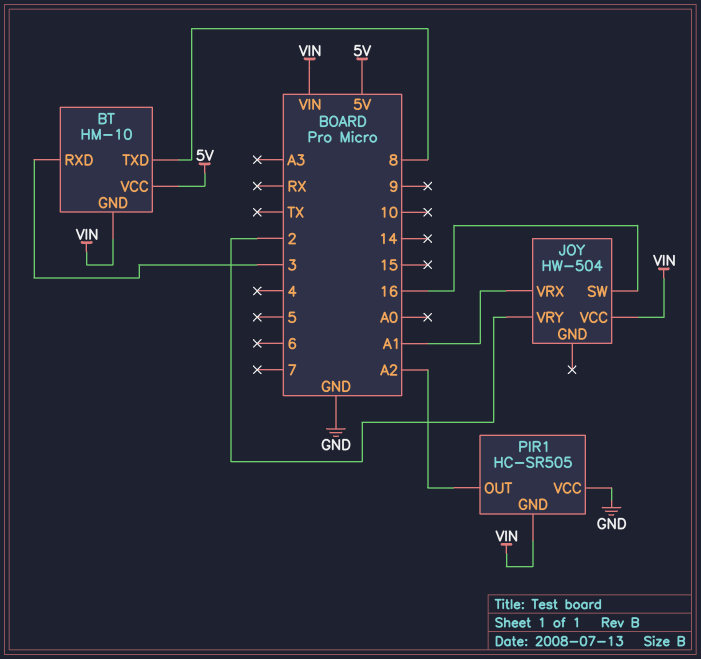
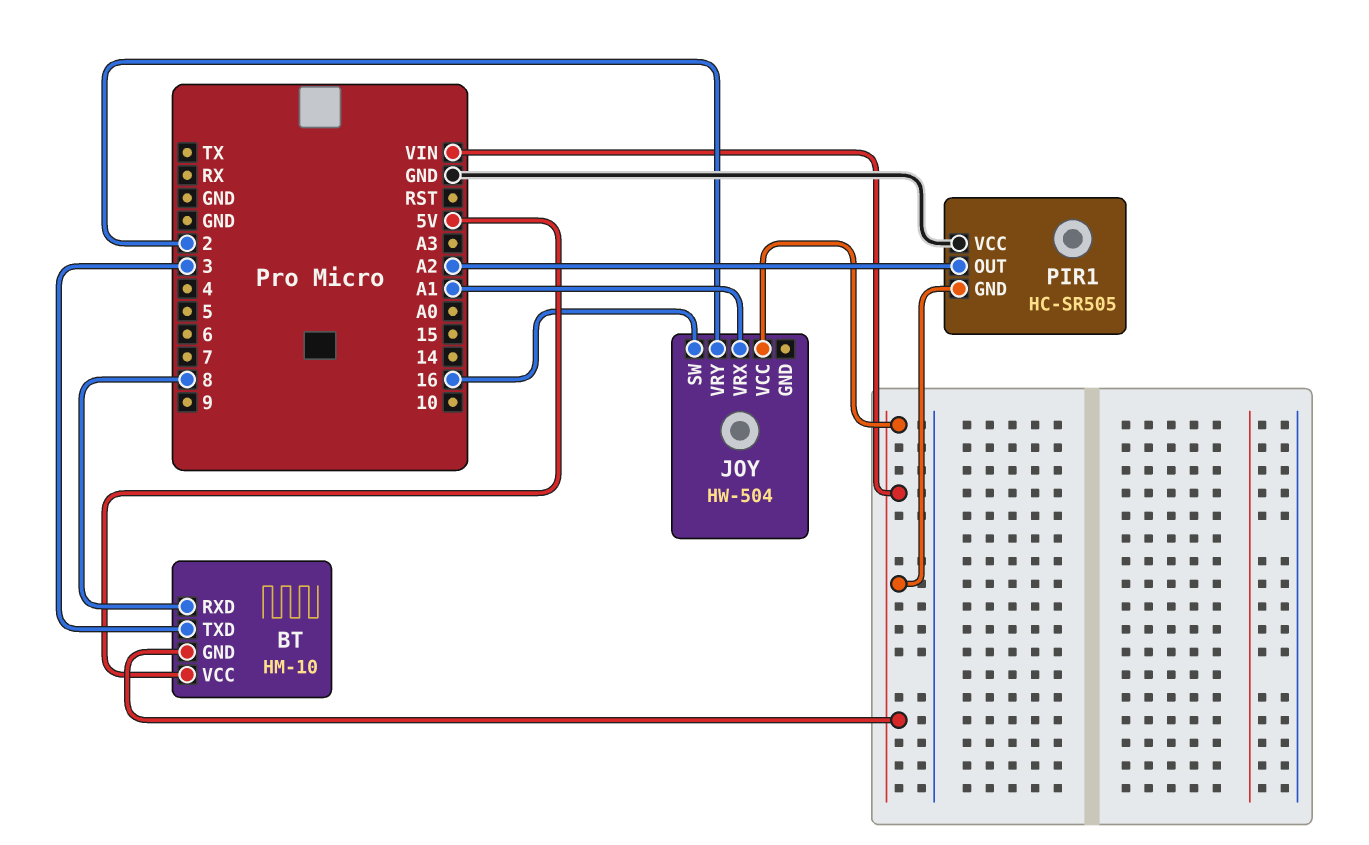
BT pin RXD: 3 -> 8
BT pin TXD: 8 -> 3

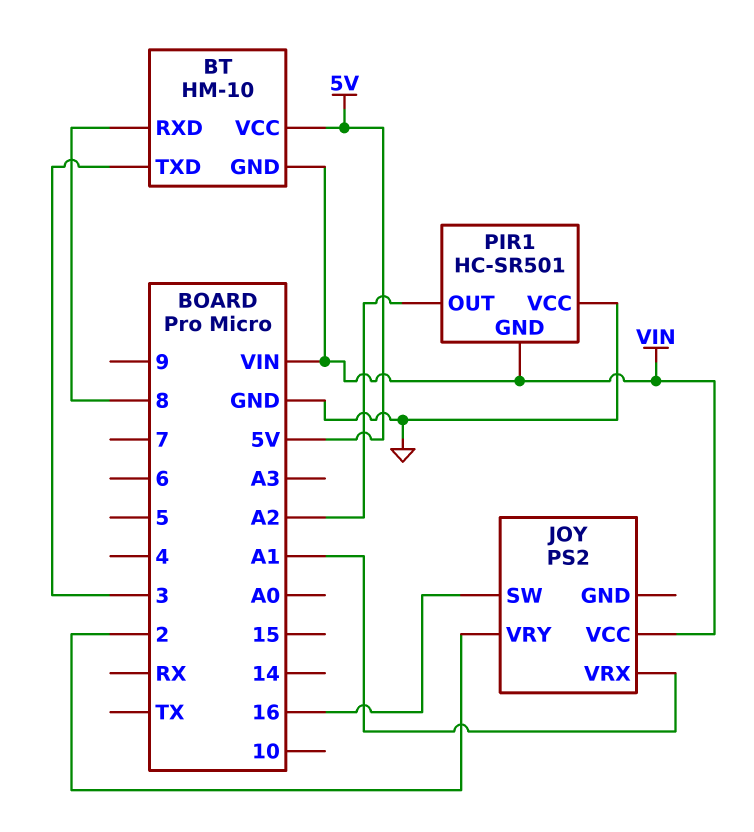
JOY: HW-504 -> PS2
PIR1: HC-SR505 -> HC-SR501

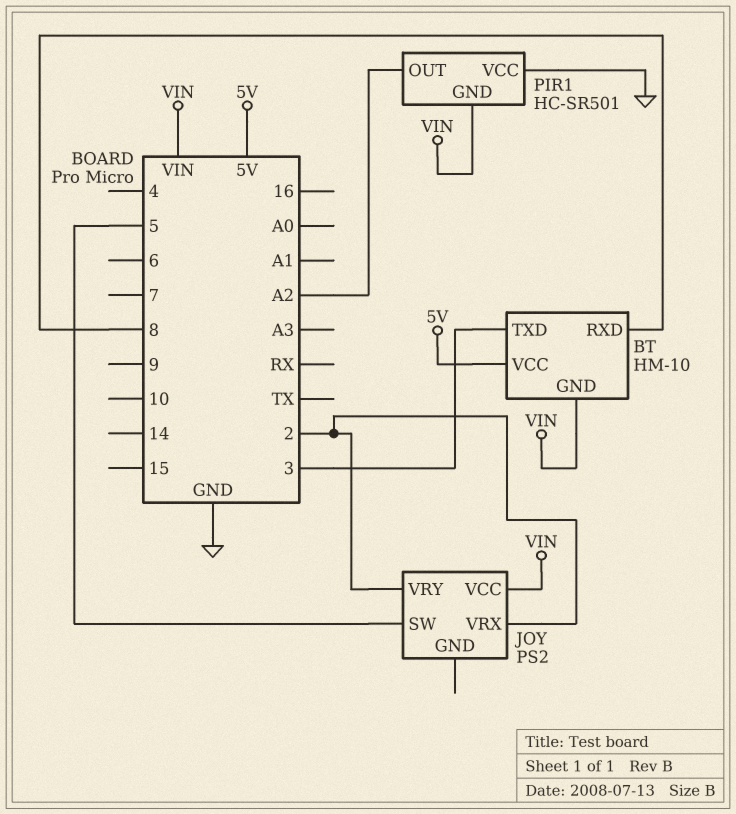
JOY pin SW: 16 -> 5
JOY pin VRX: A1 -> 2

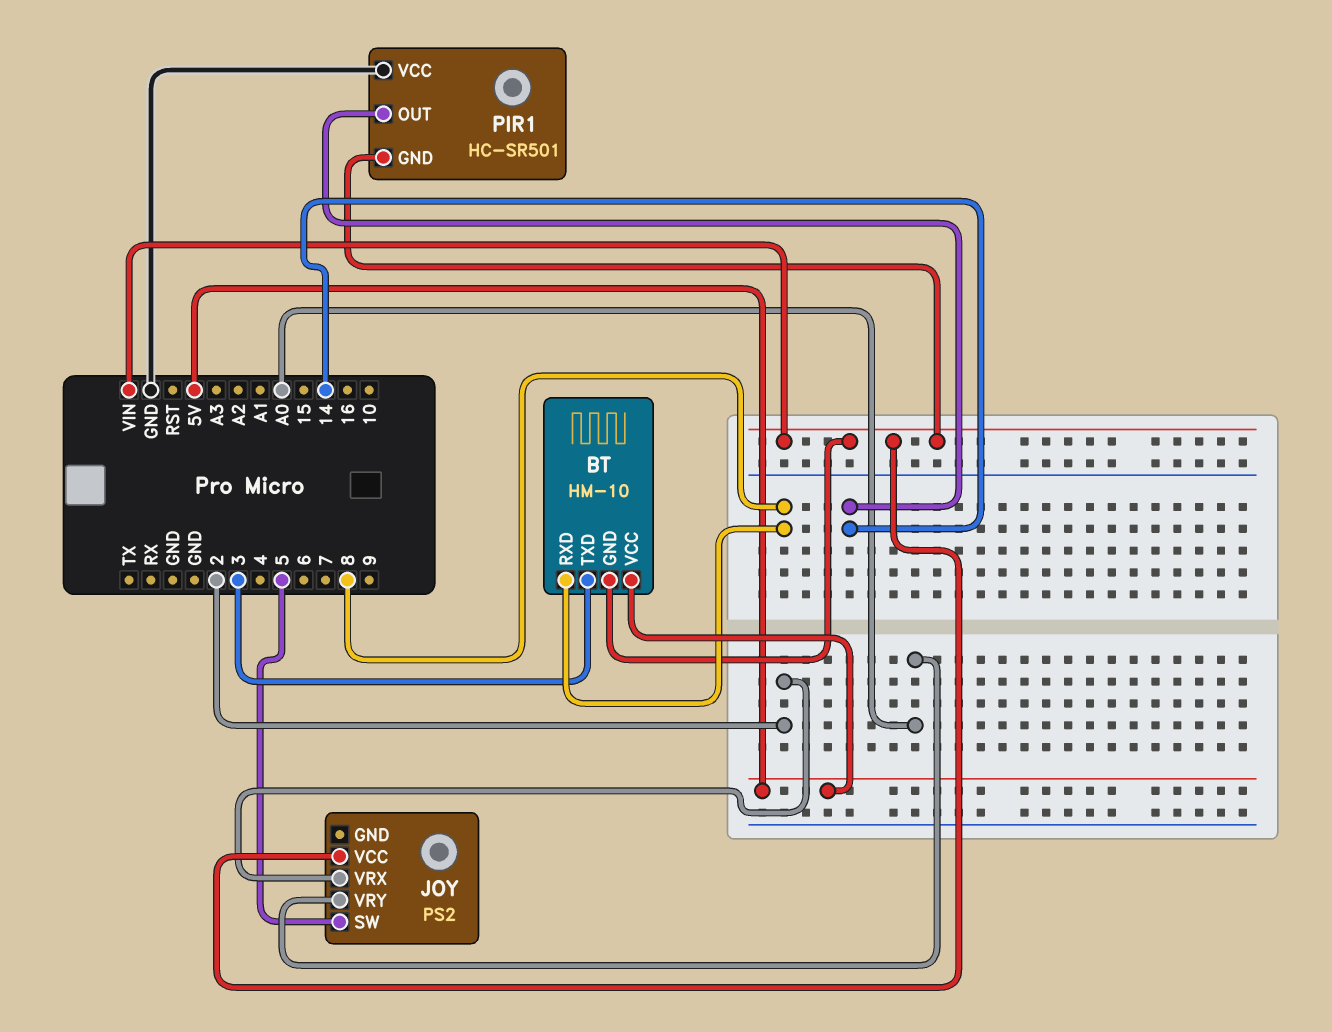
JOY pin VRY: 2 -> A0
PIR1 pin OUT: A2 -> 14

